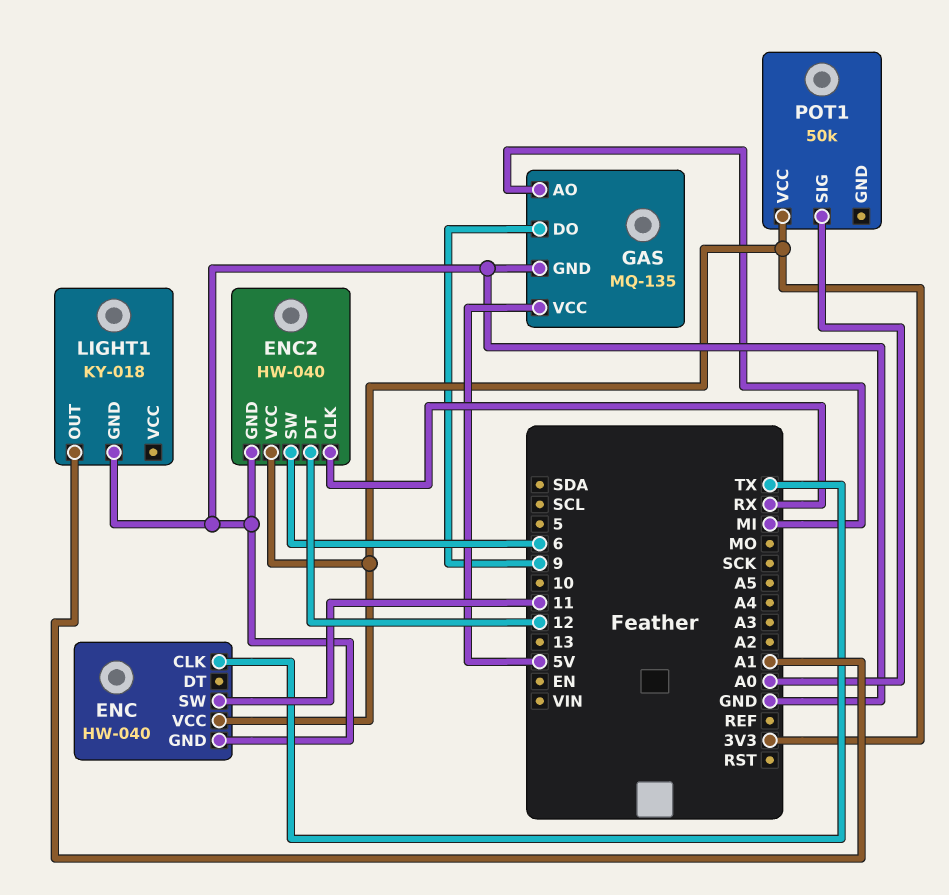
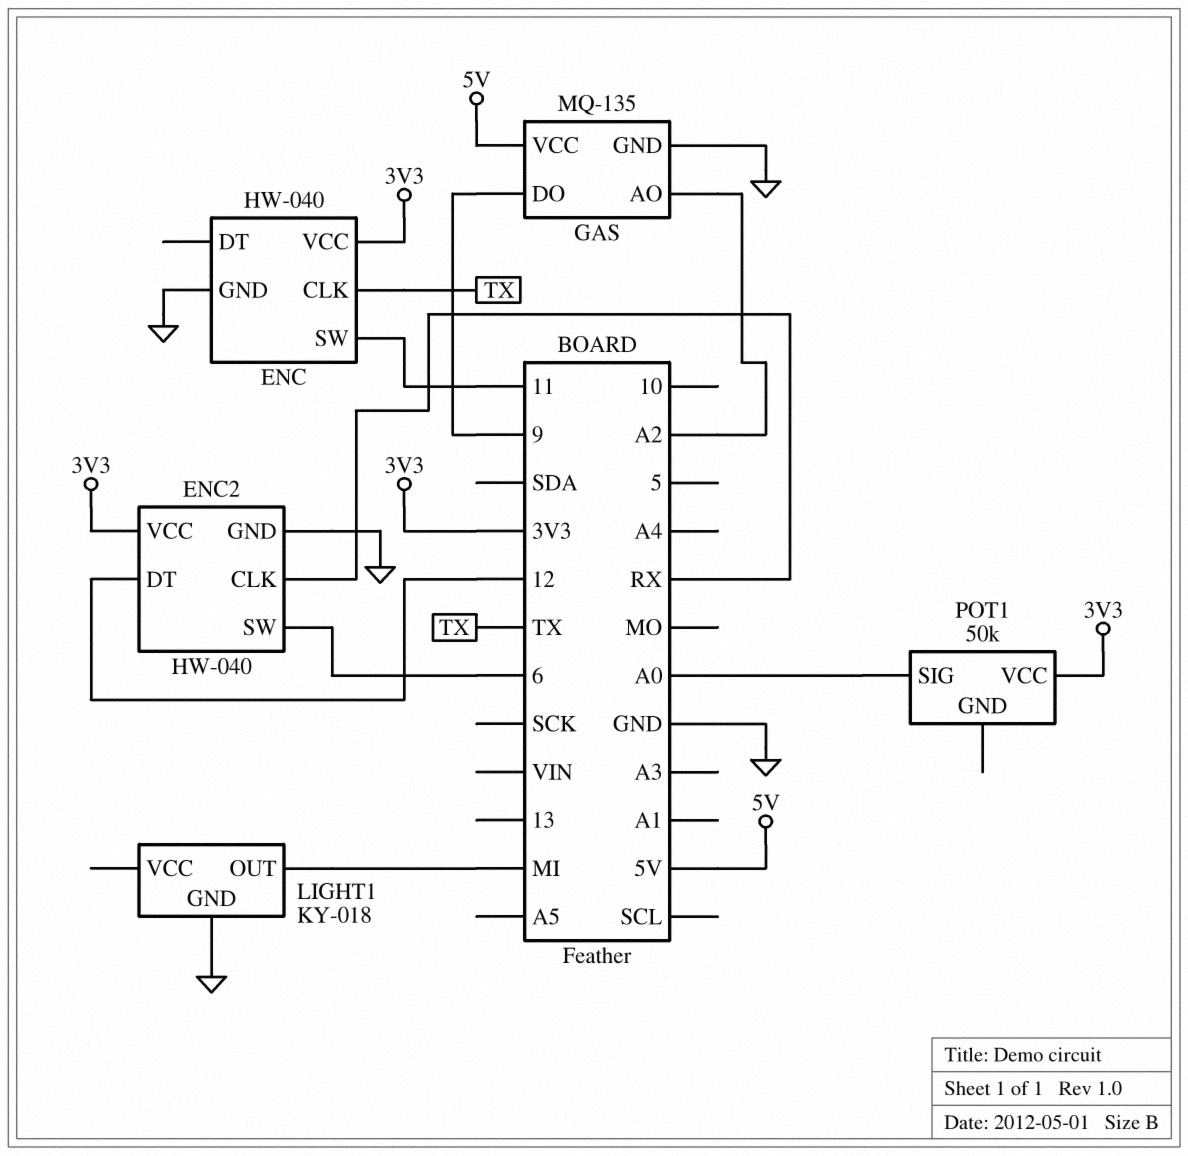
GAS pin AO: MI -> A2
LIGHT1 pin OUT: A1 -> MI

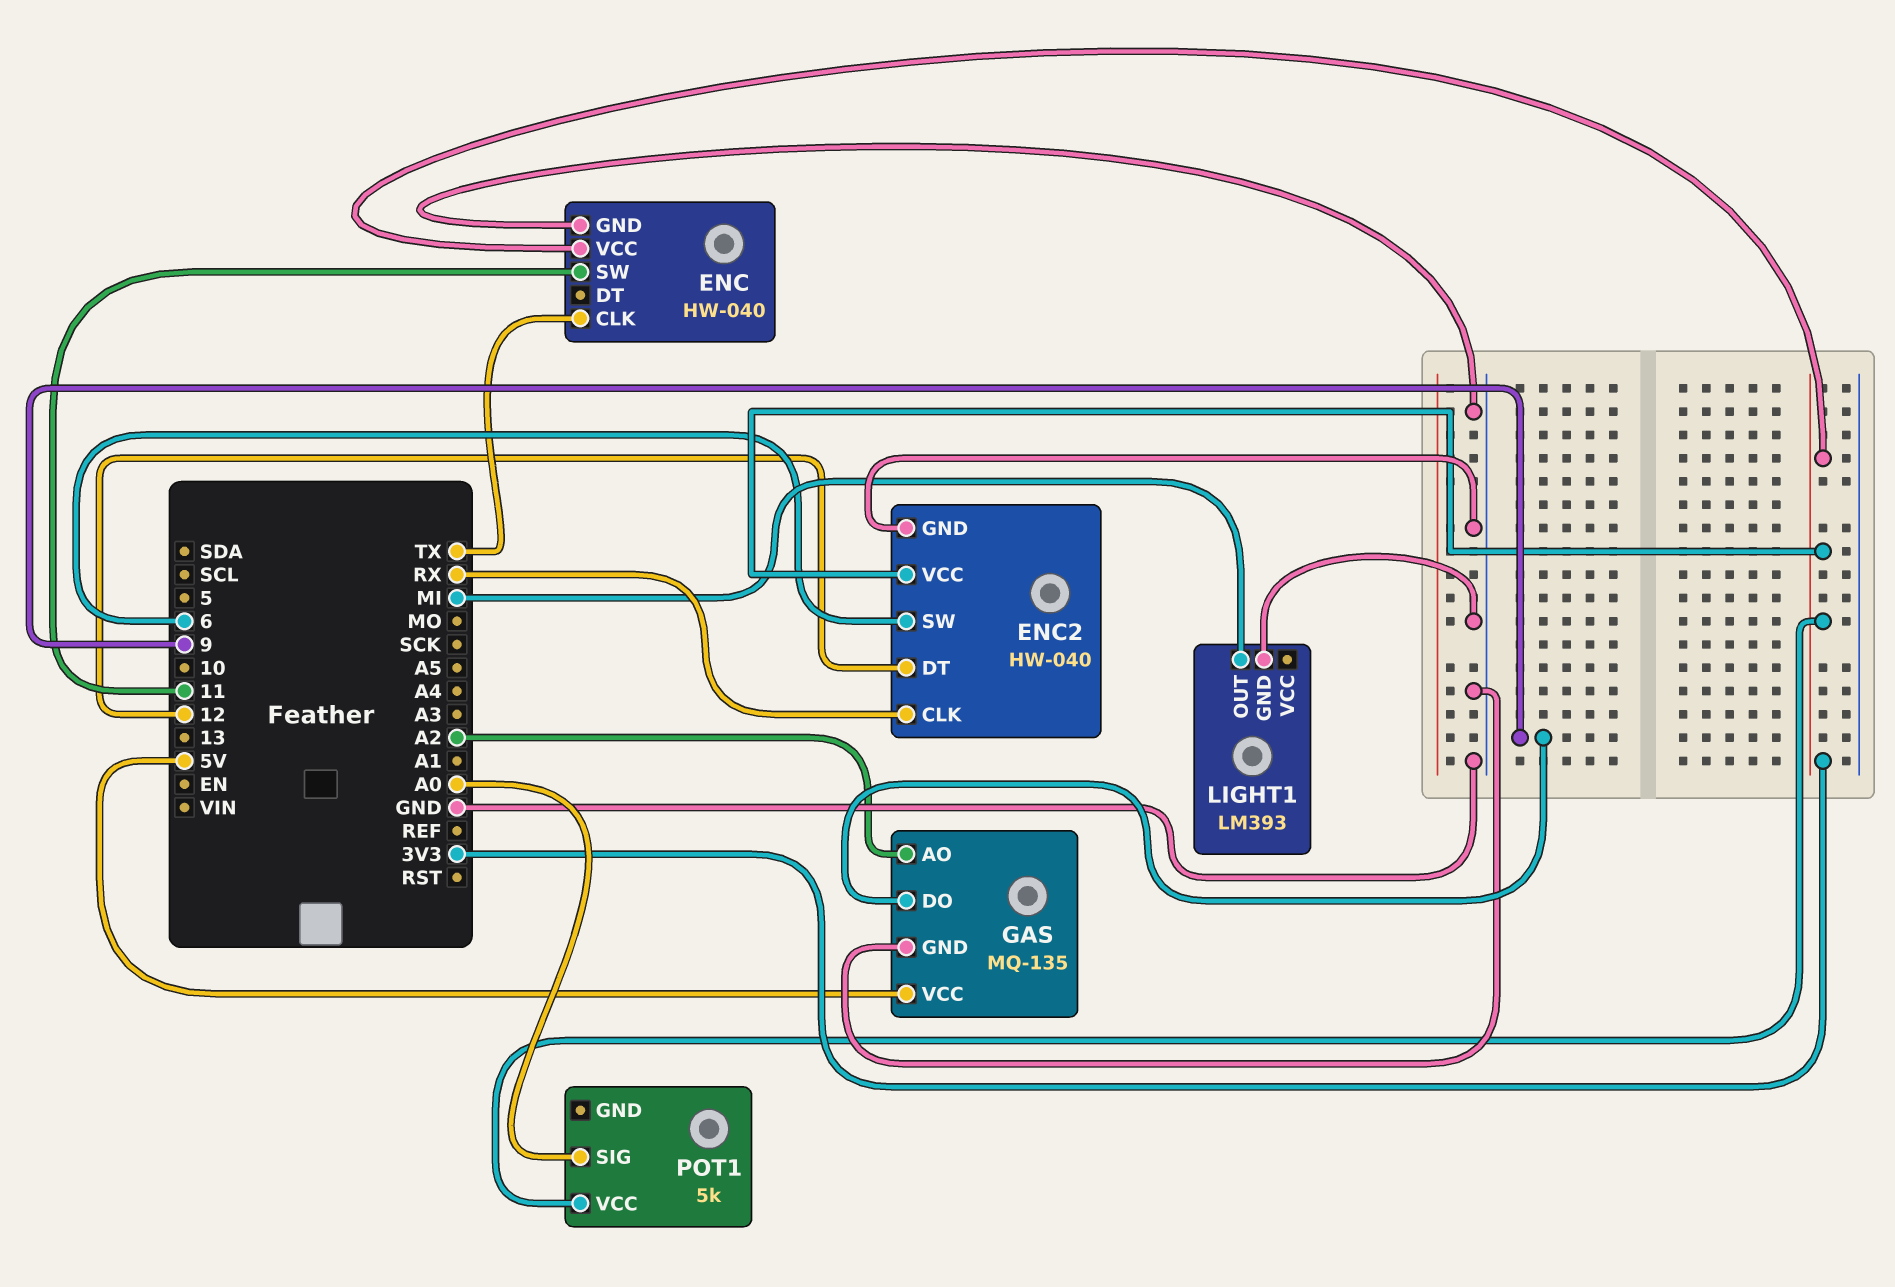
LIGHT1: KY-018 -> LM393
POT1: 50k -> 5k

